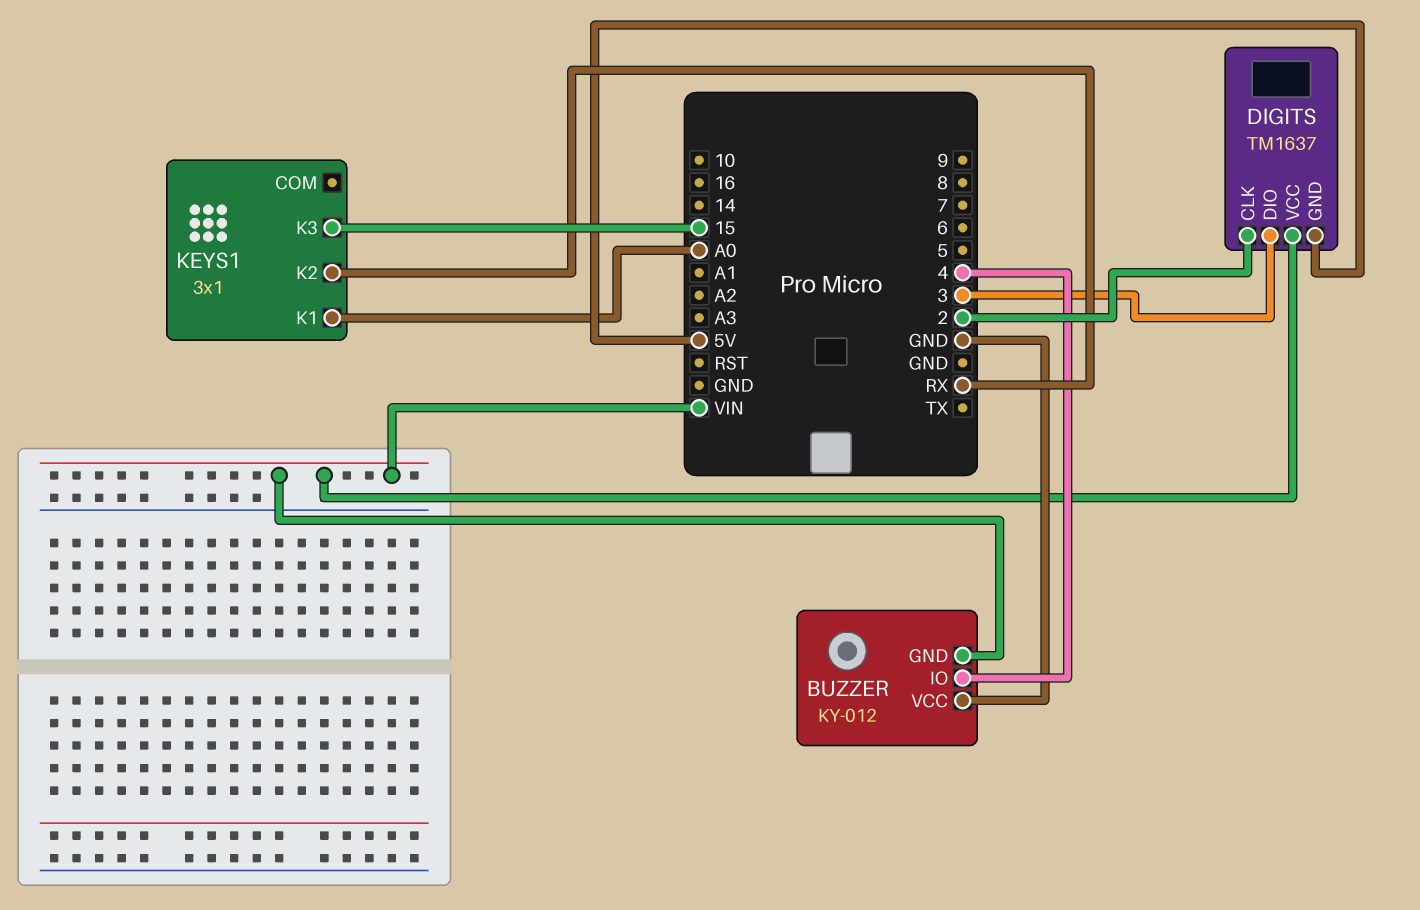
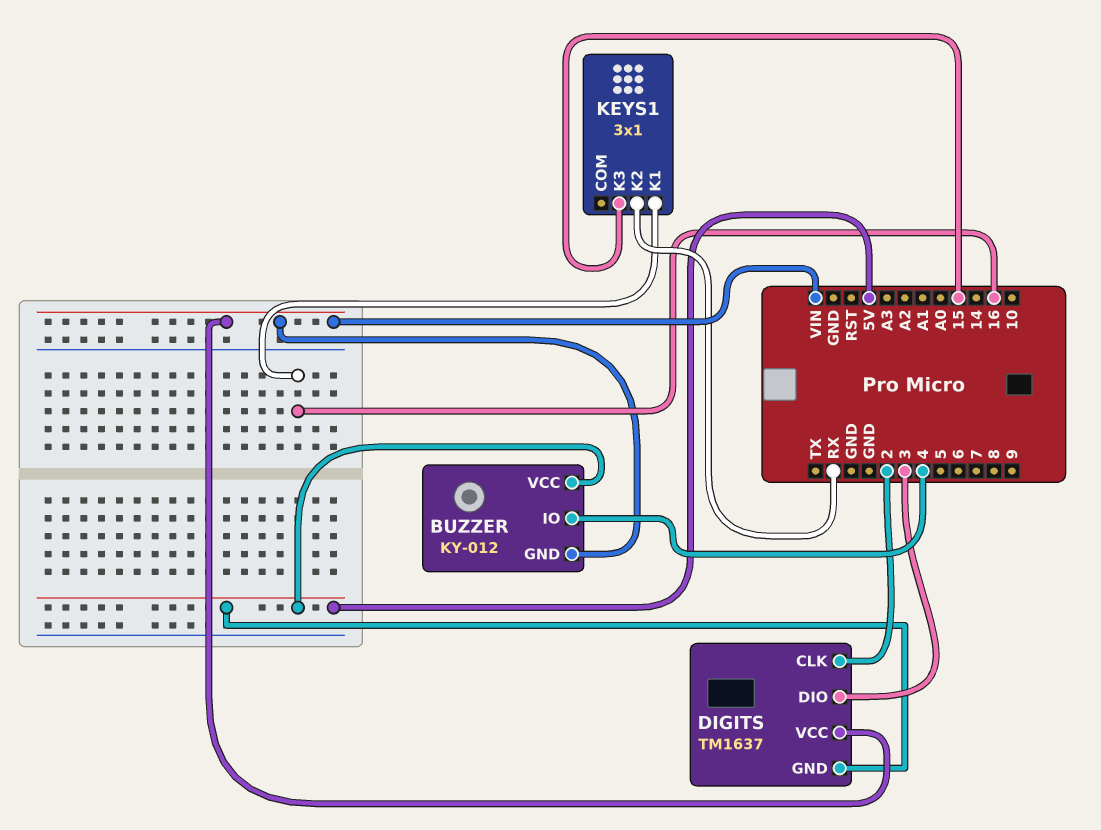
BUZZER pin VCC: GND -> 5V
KEYS1 pin K1: A0 -> 16

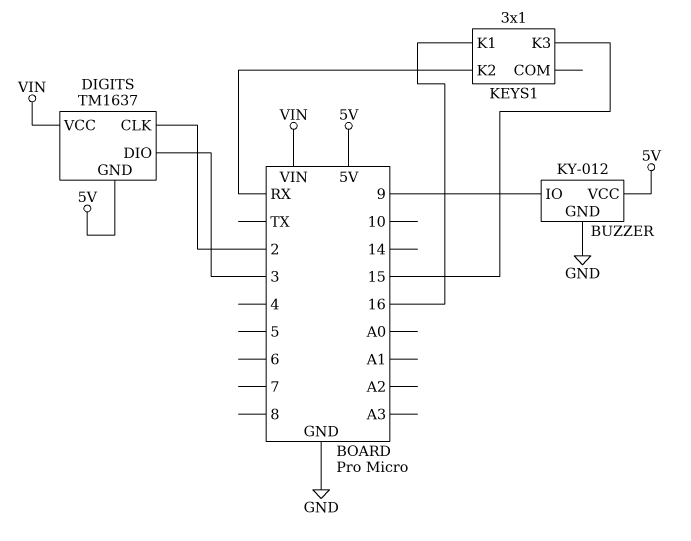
BUZZER pin GND: VIN -> GND
BUZZER pin IO: 4 -> 9

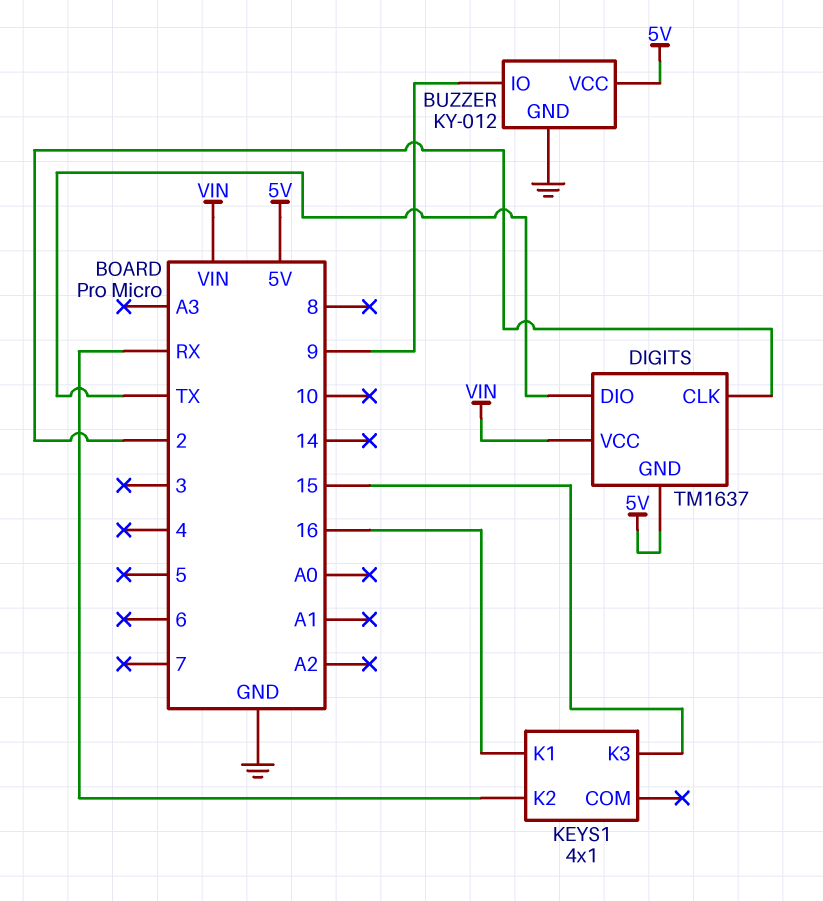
DIGITS pin DIO: 3 -> TX
KEYS1: 3x1 -> 4x1

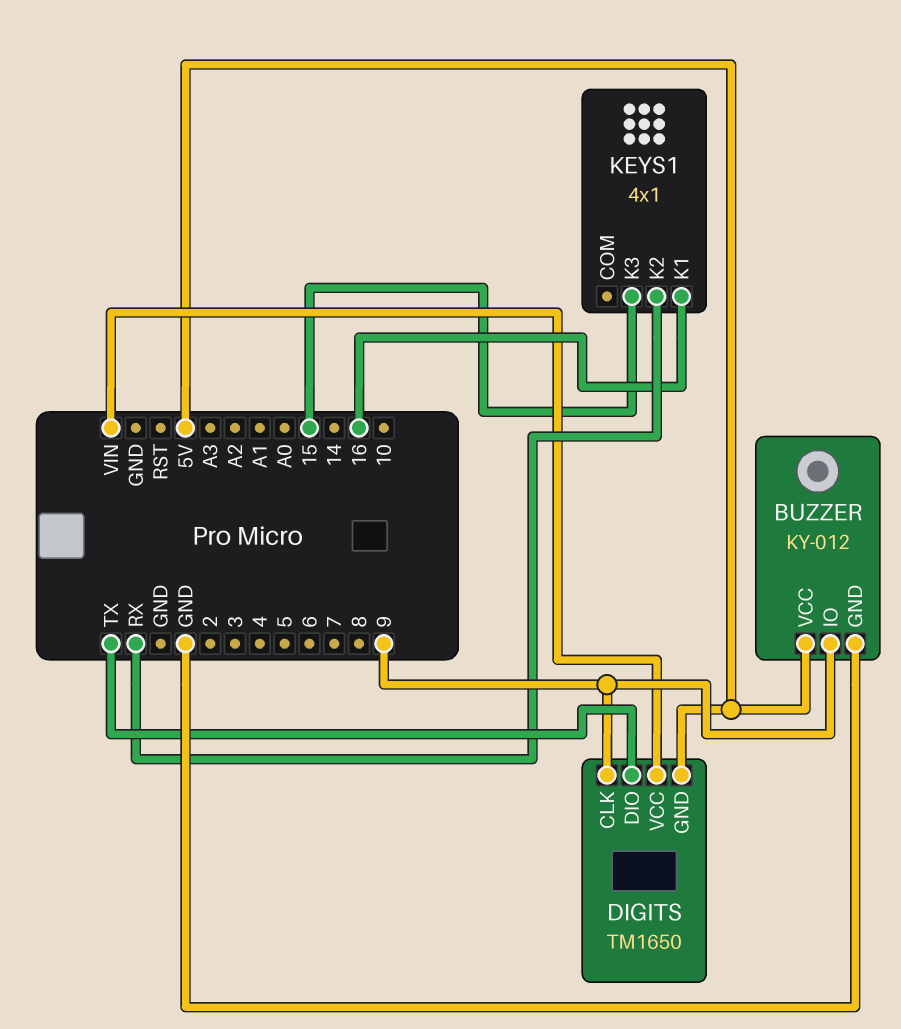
DIGITS: TM1637 -> TM1650
DIGITS pin CLK: 2 -> 9

